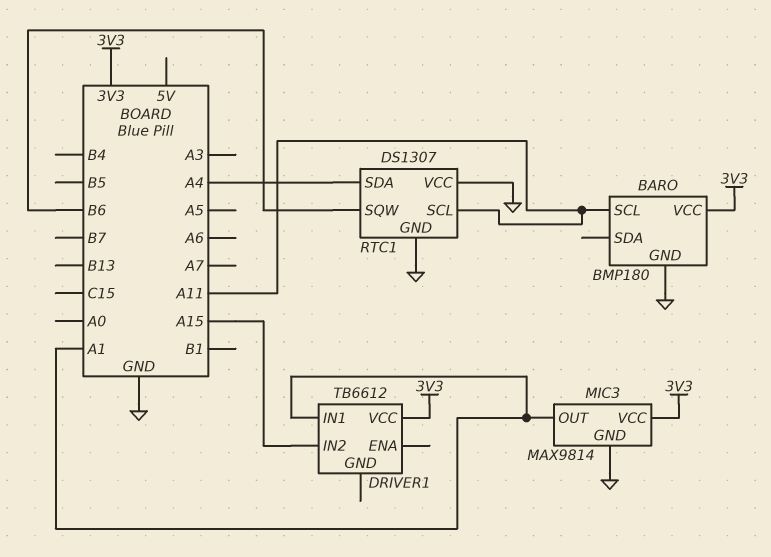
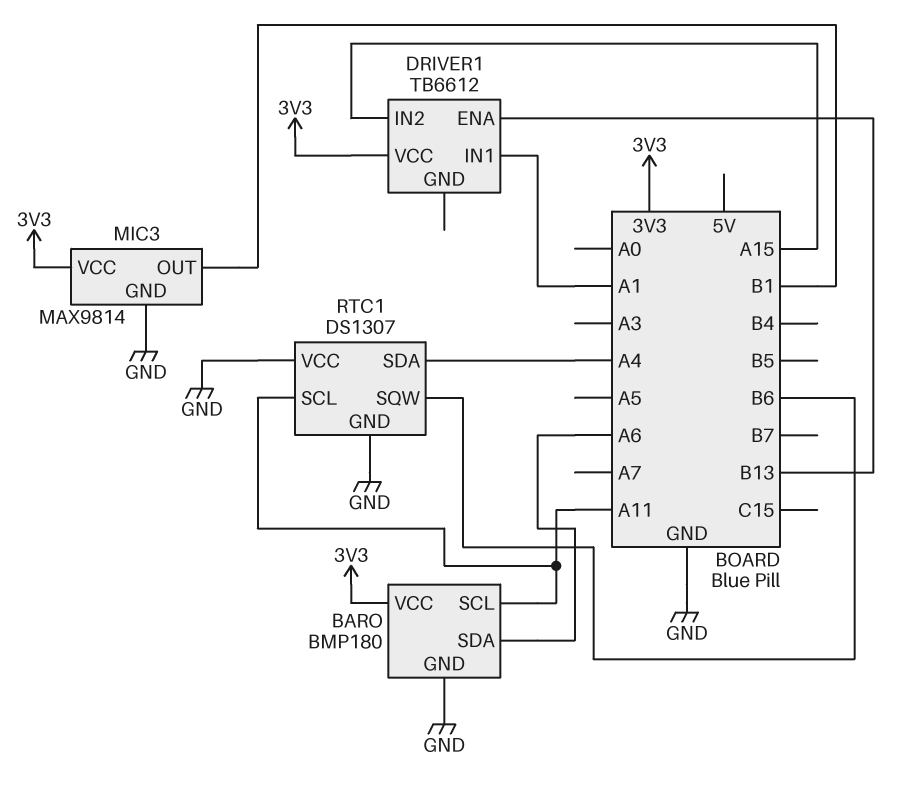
BARO pin SDA: none -> A6
DRIVER1 pin ENA: none -> B13
MIC3 pin OUT: A1 -> B1

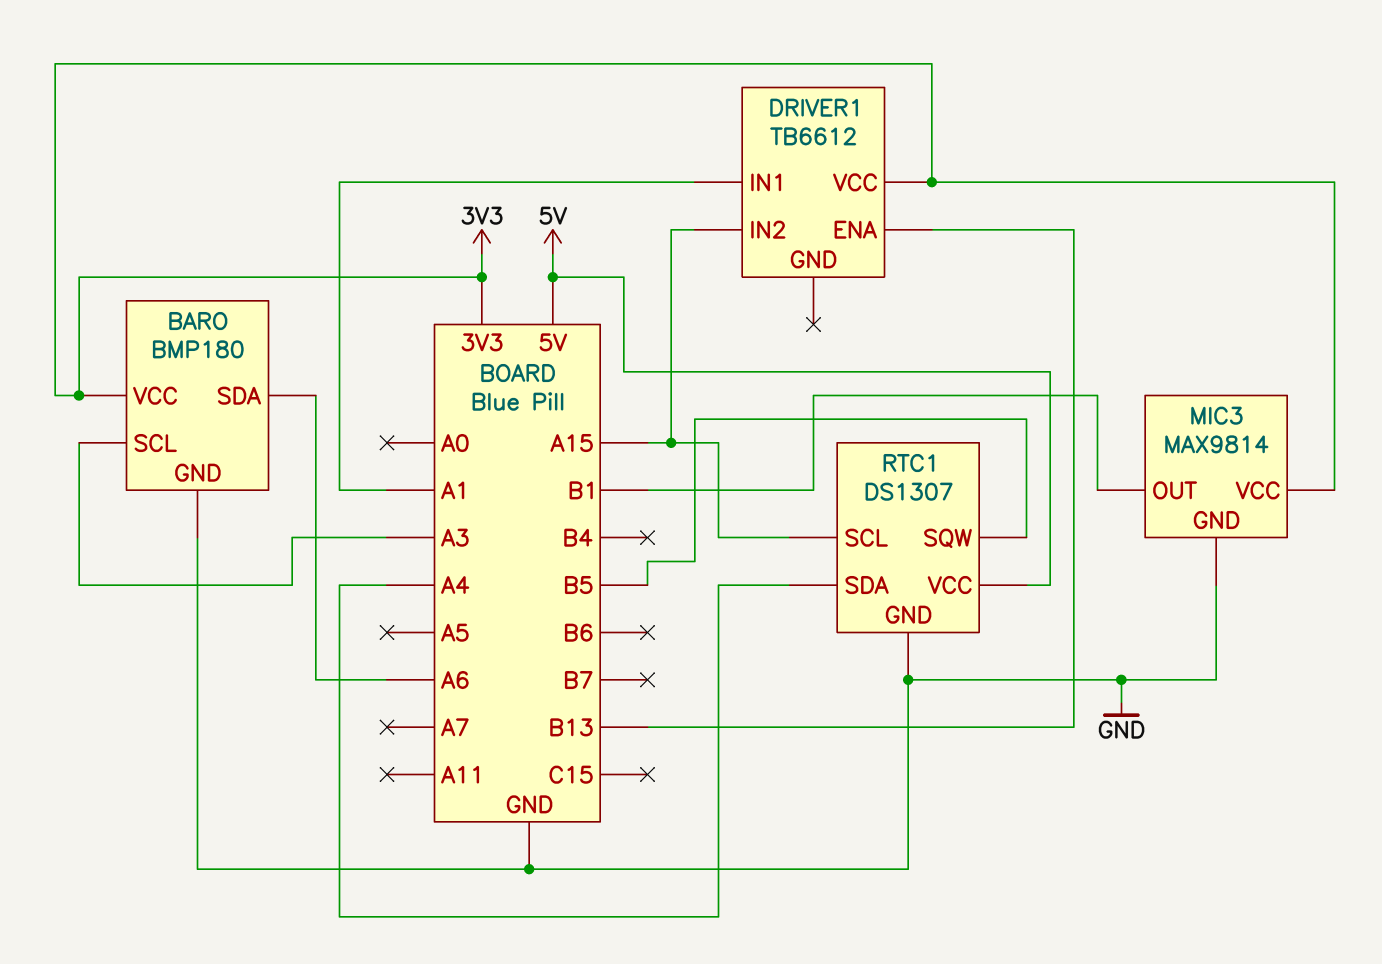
BARO pin SCL: A11 -> A3
RTC1 pin SCL: A11 -> A15
RTC1 pin SQW: B6 -> B5
RTC1 pin VCC: GND -> 5V

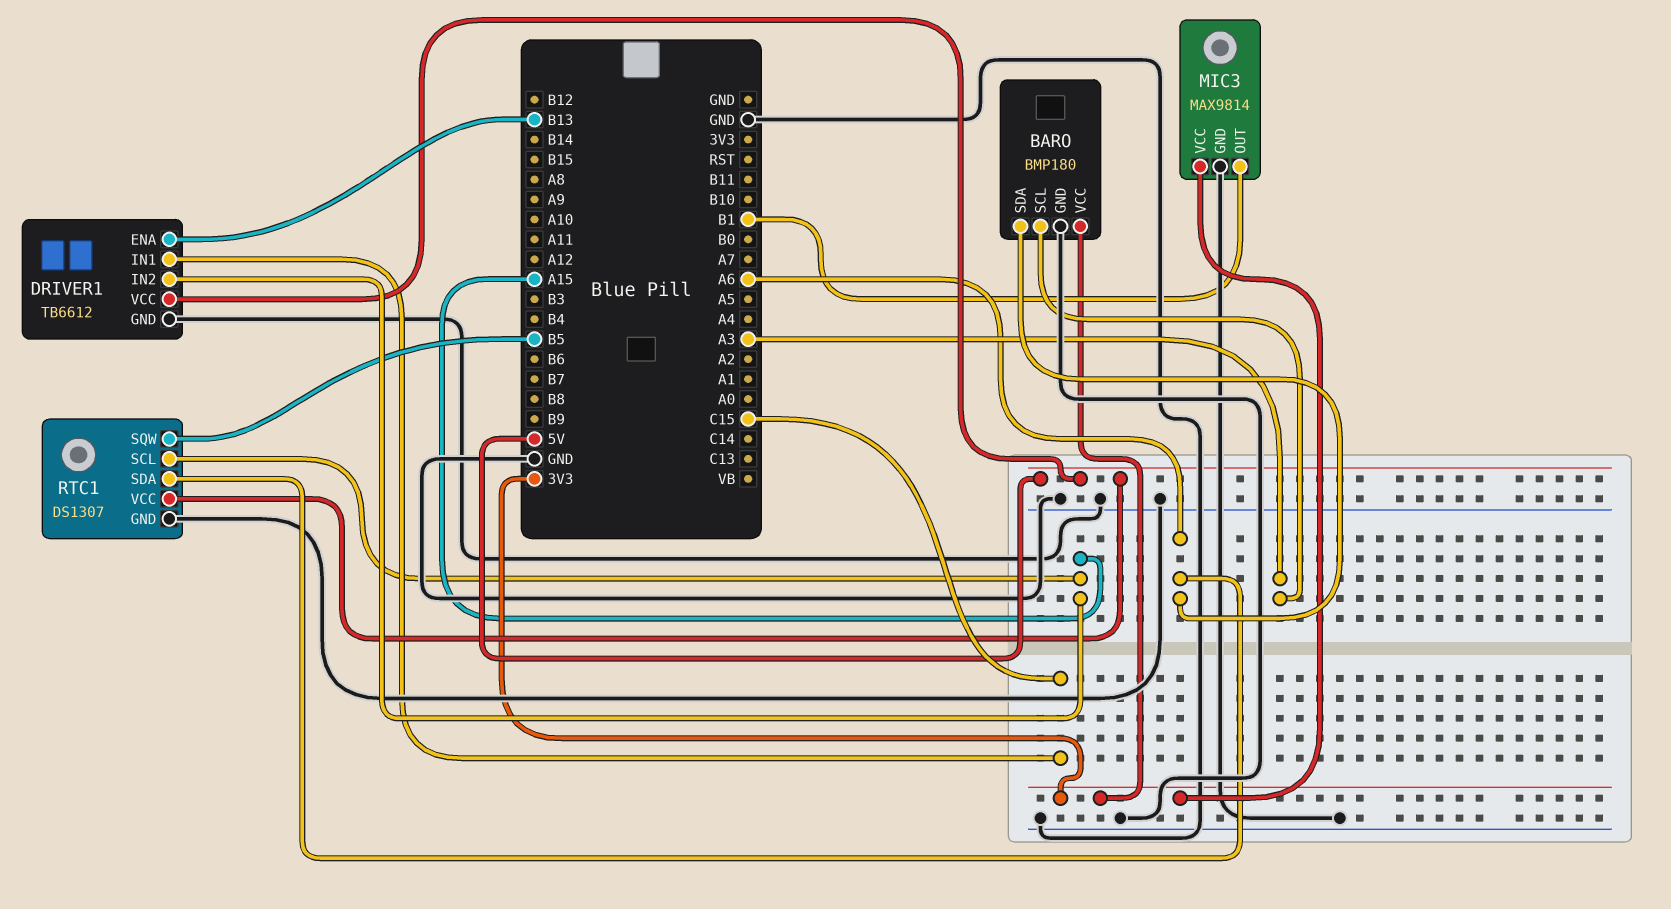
DRIVER1 pin GND: none -> GND
DRIVER1 pin IN1: A1 -> C15
DRIVER1 pin VCC: 3V3 -> 5V
RTC1 pin SDA: A4 -> A6

